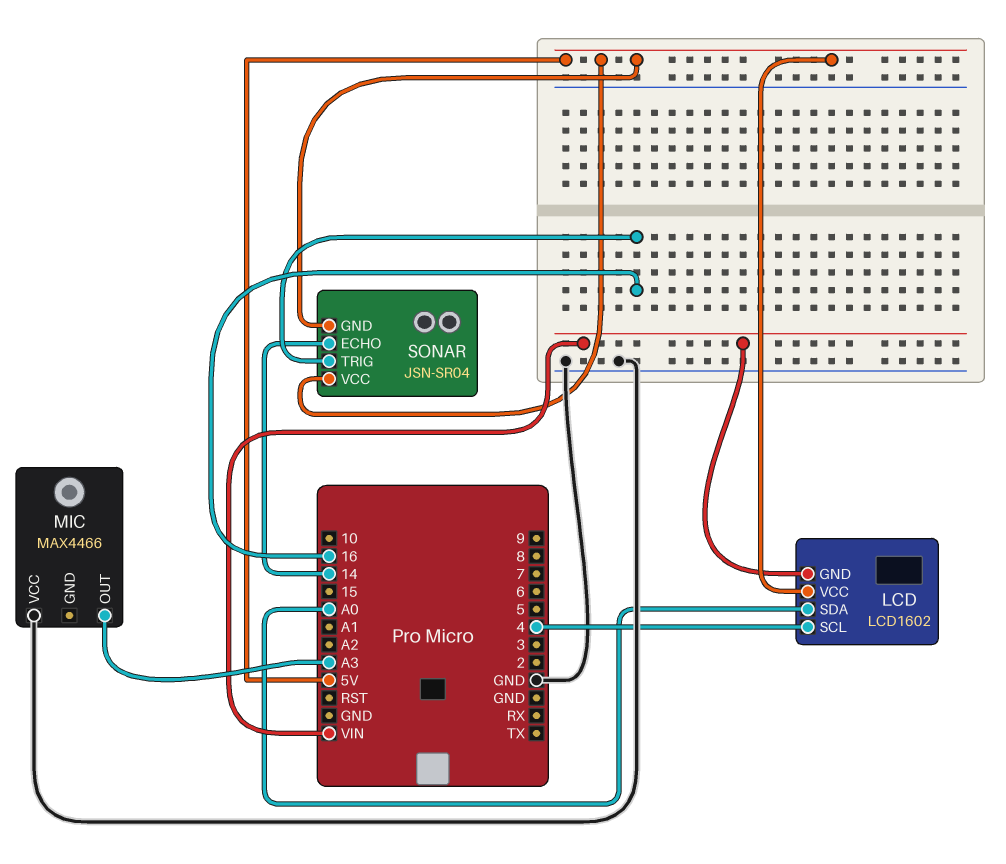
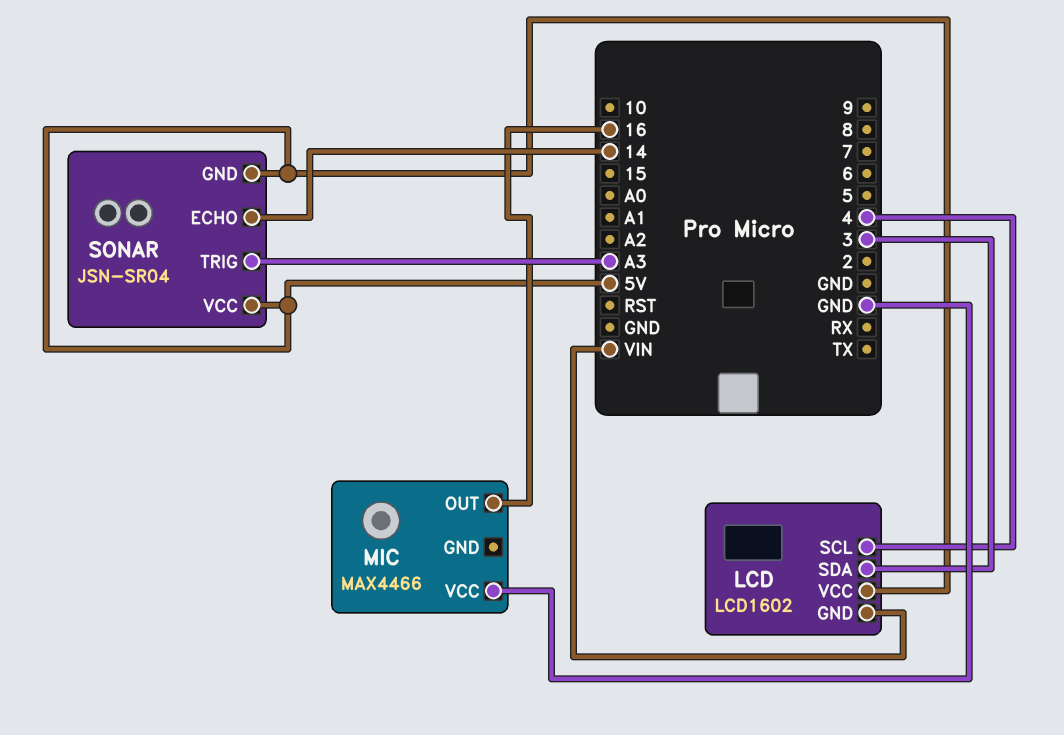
LCD pin SDA: A0 -> 3
MIC pin OUT: A3 -> 16
SONAR pin TRIG: 16 -> A3

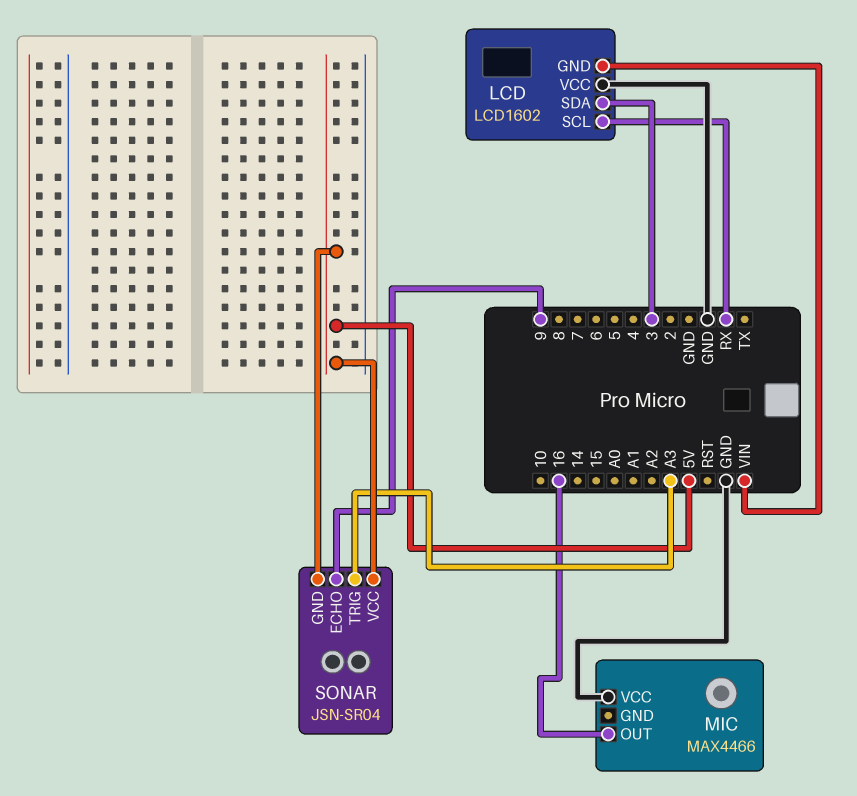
LCD pin SCL: 4 -> RX
LCD pin VCC: 5V -> GND
SONAR pin ECHO: 14 -> 9

